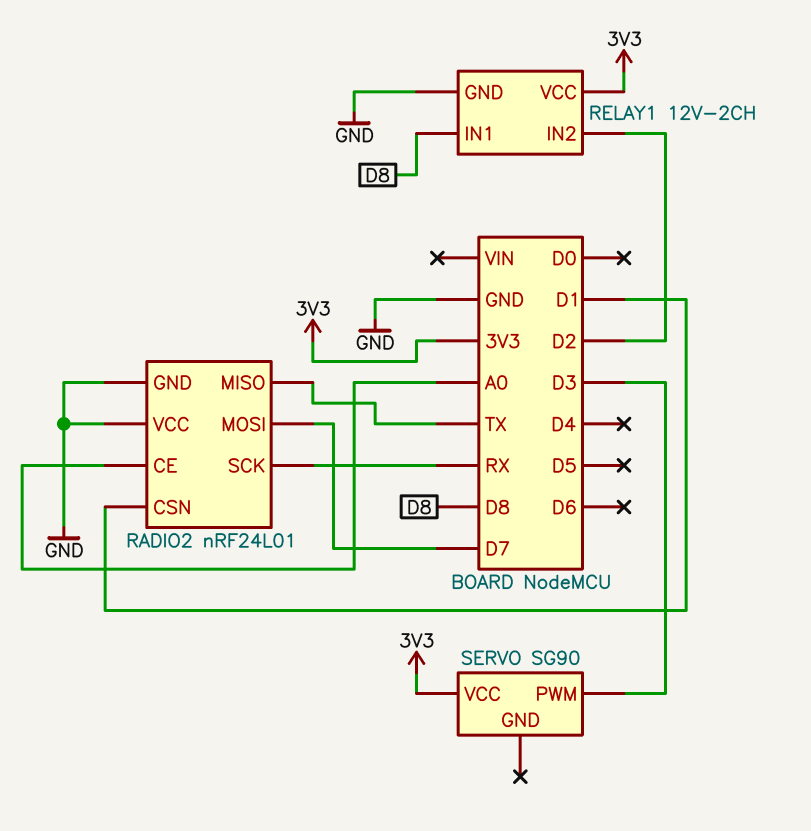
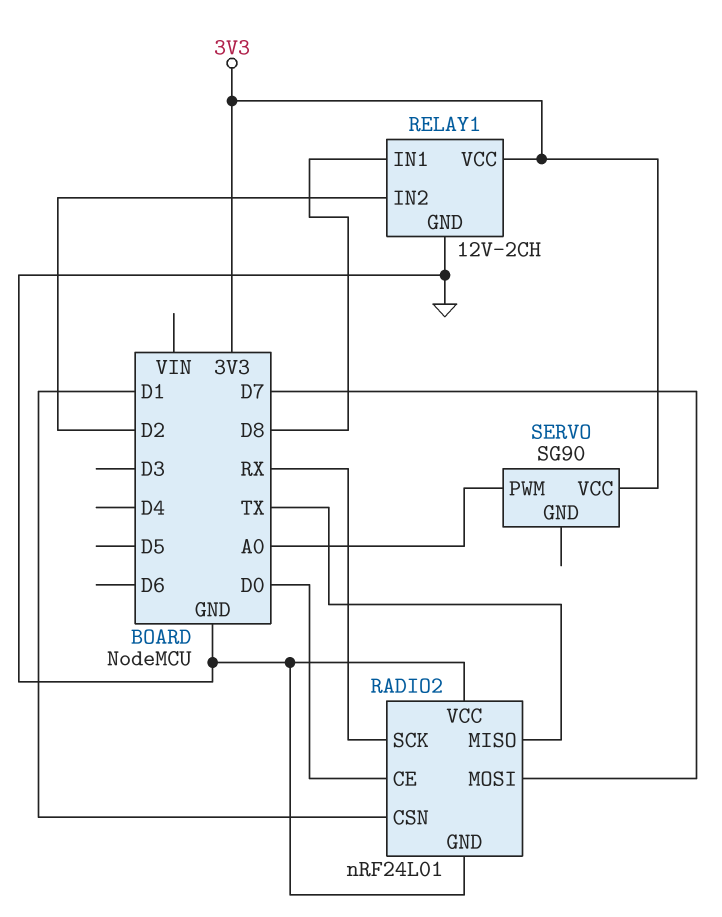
RADIO2 pin CE: A0 -> D0
SERVO pin PWM: D3 -> A0

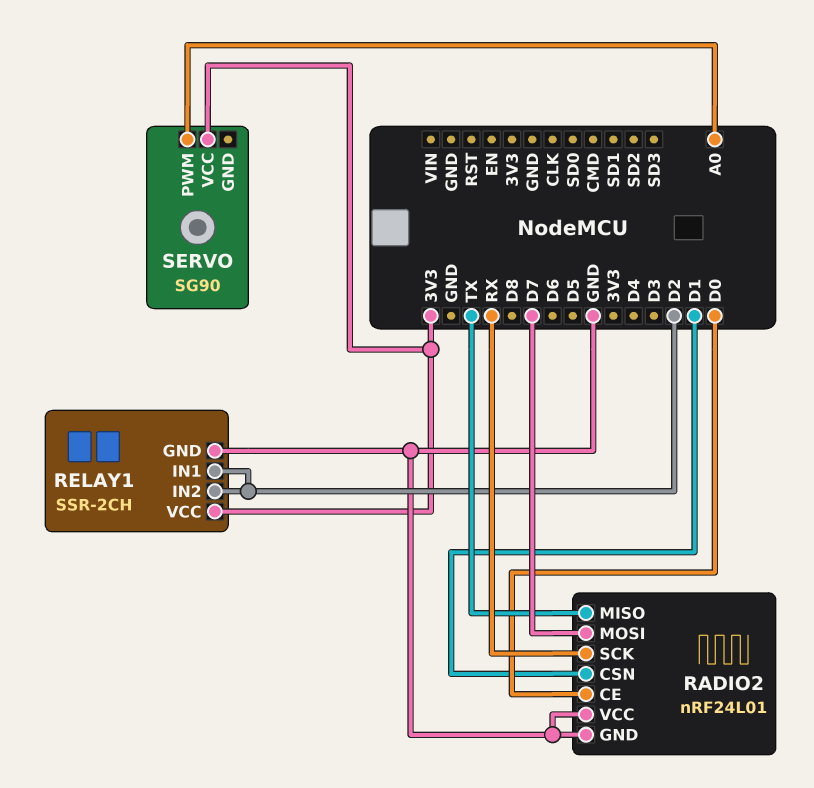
RELAY1: 12V-2CH -> SSR-2CH
RELAY1 pin IN1: D8 -> D2

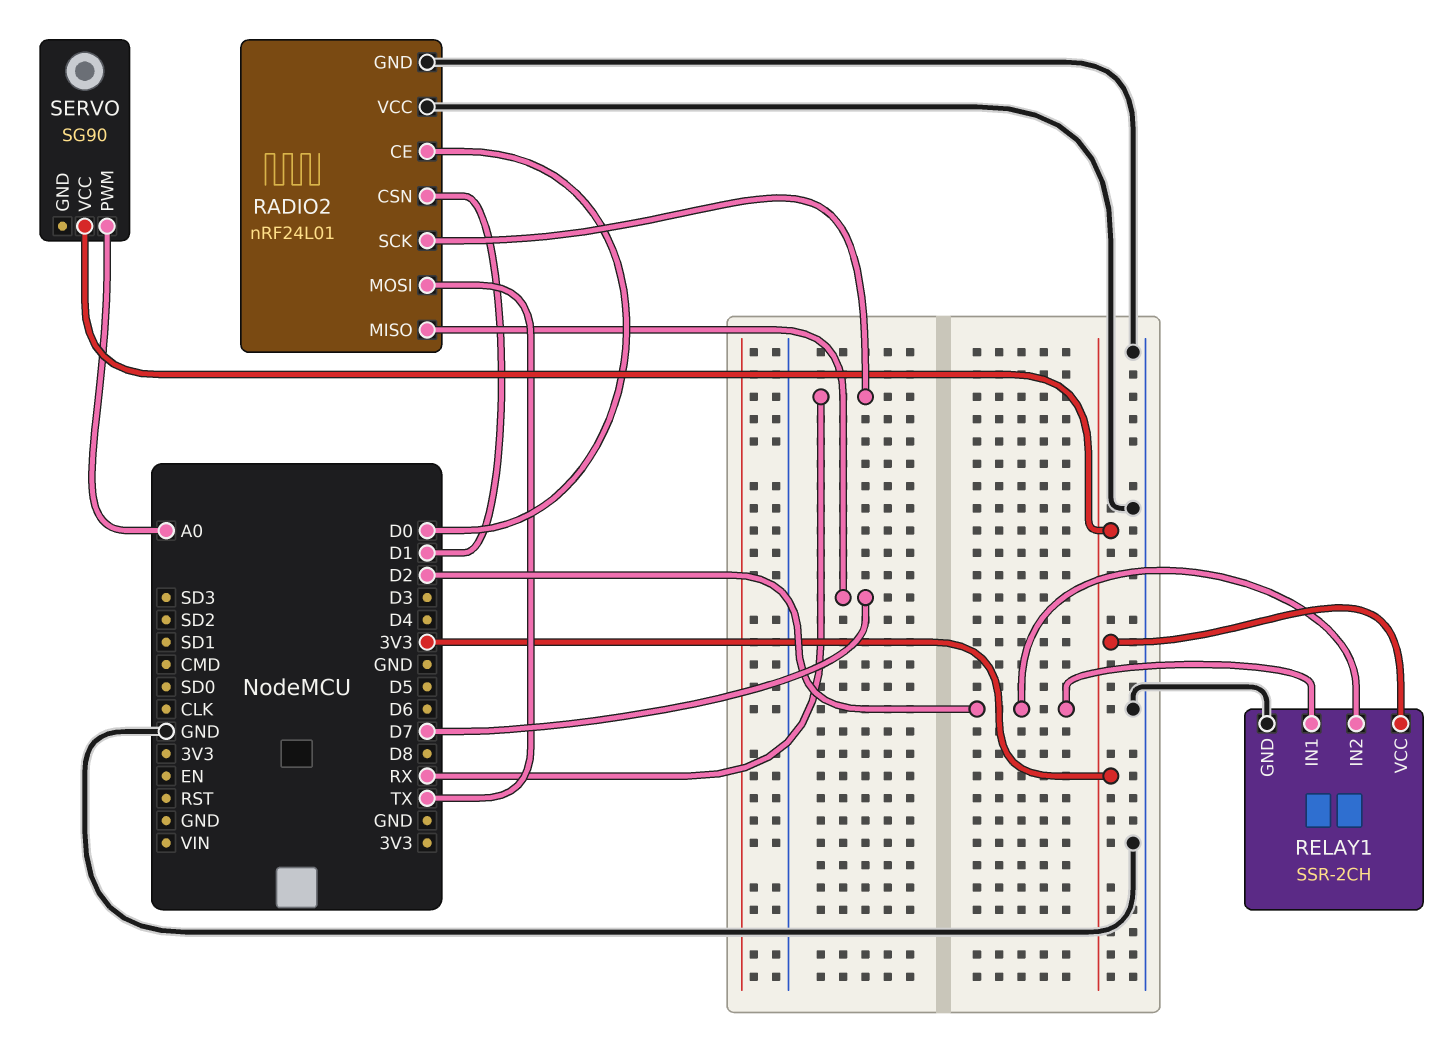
RADIO2 pin MISO: TX -> D7
RADIO2 pin MOSI: D7 -> TX

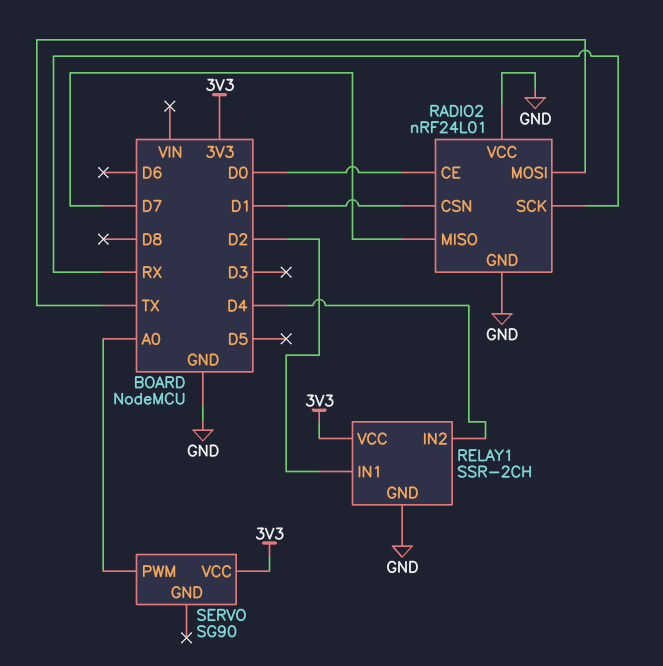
RELAY1 pin IN2: D2 -> D4

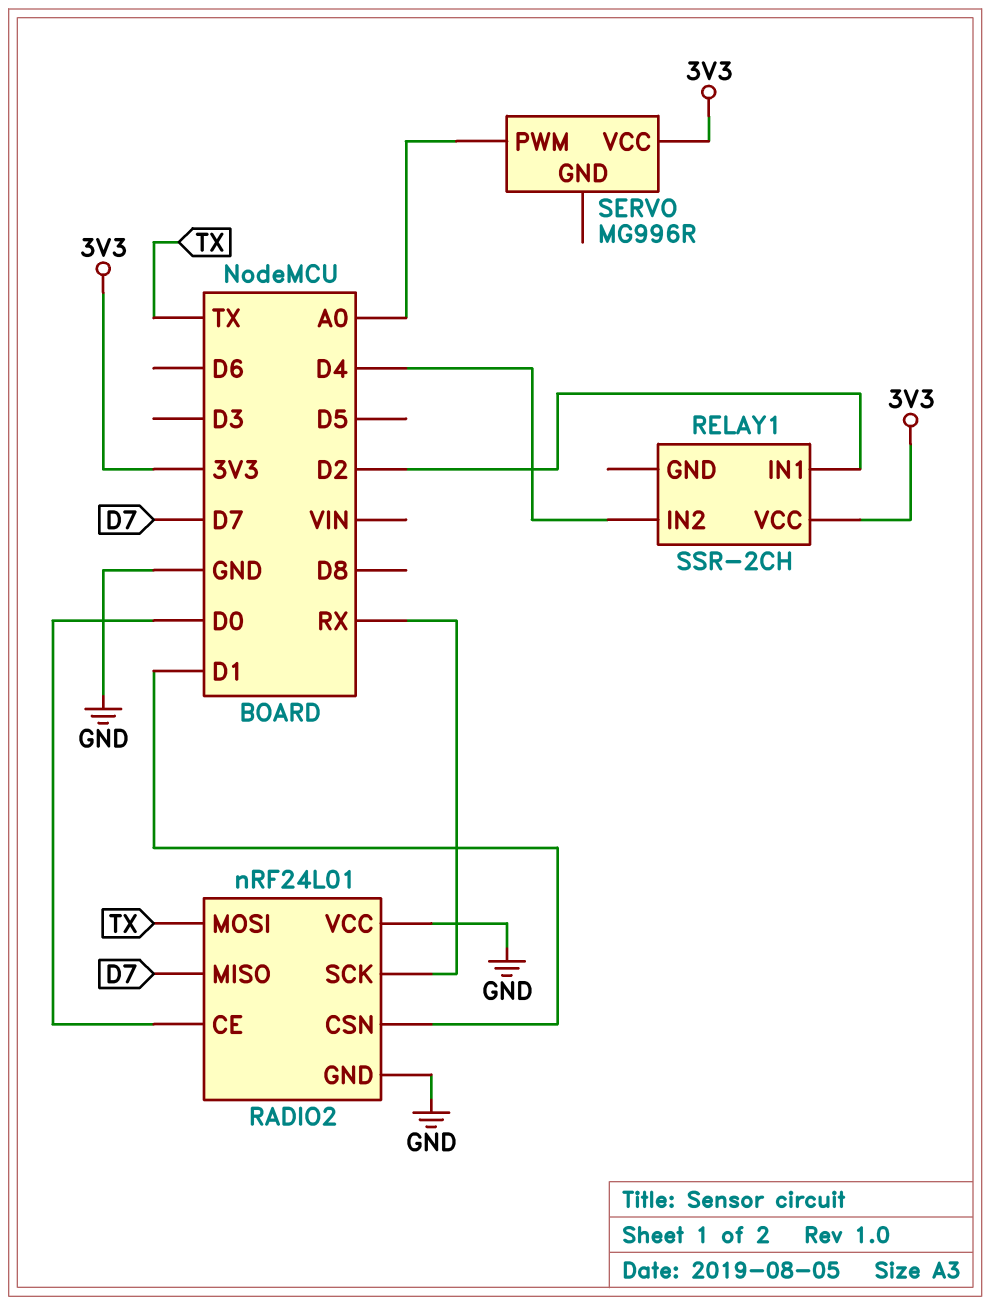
RELAY1 pin GND: GND -> none
SERVO: SG90 -> MG996R

